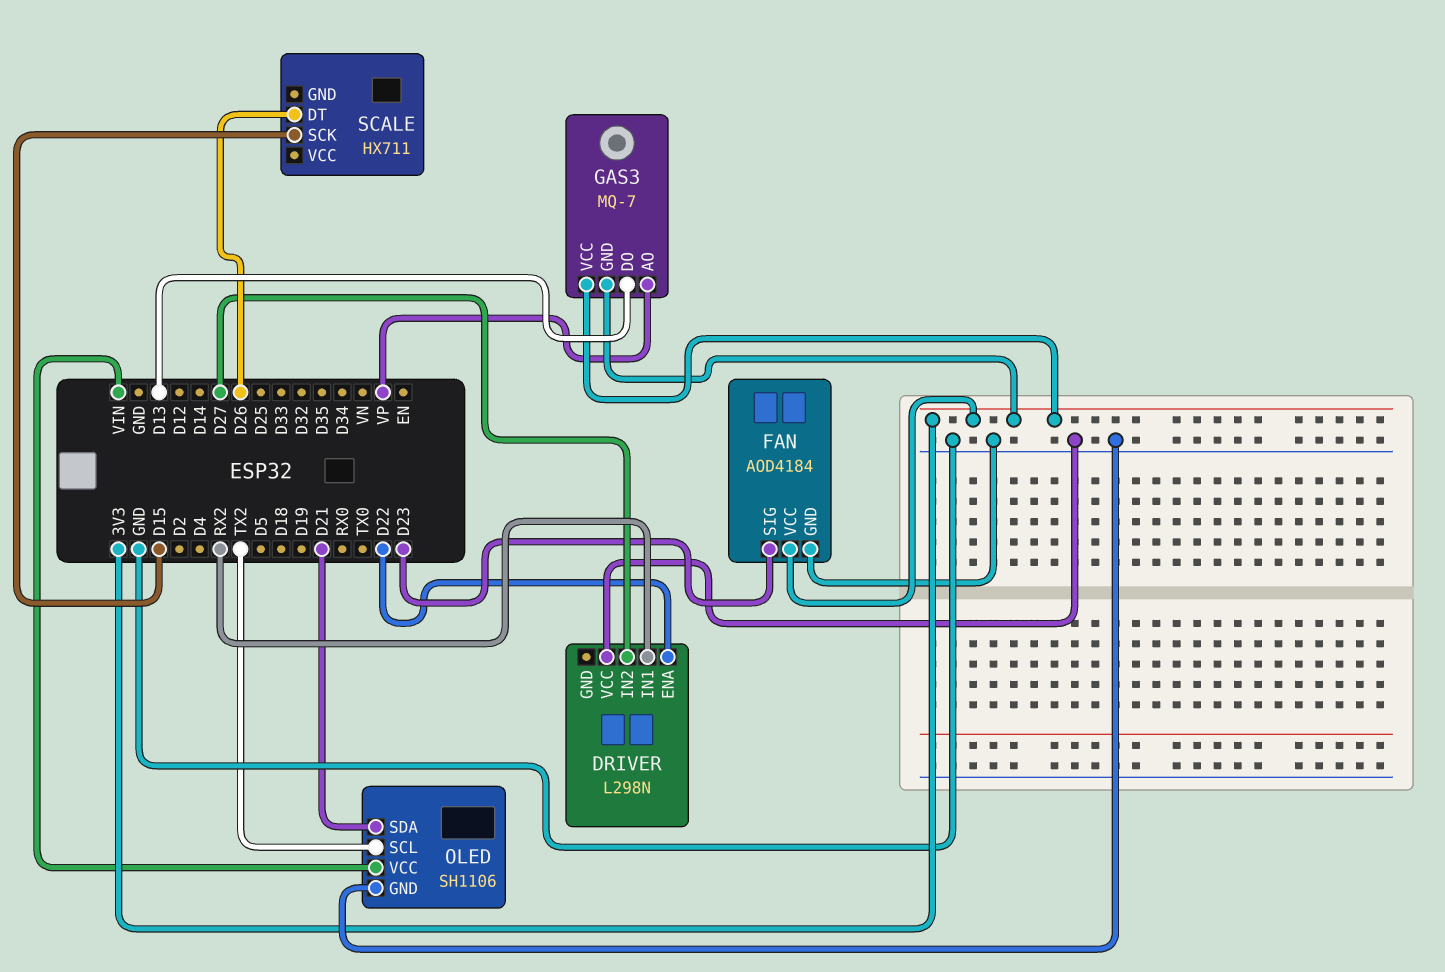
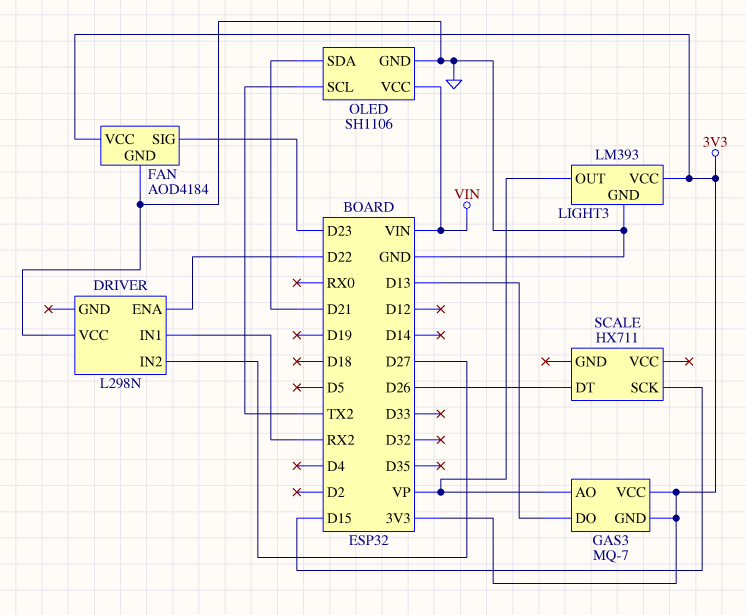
LIGHT3: none -> LM393
LIGHT3 pin GND: none -> GND
LIGHT3 pin OUT: none -> VP
LIGHT3 pin VCC: none -> 3V3

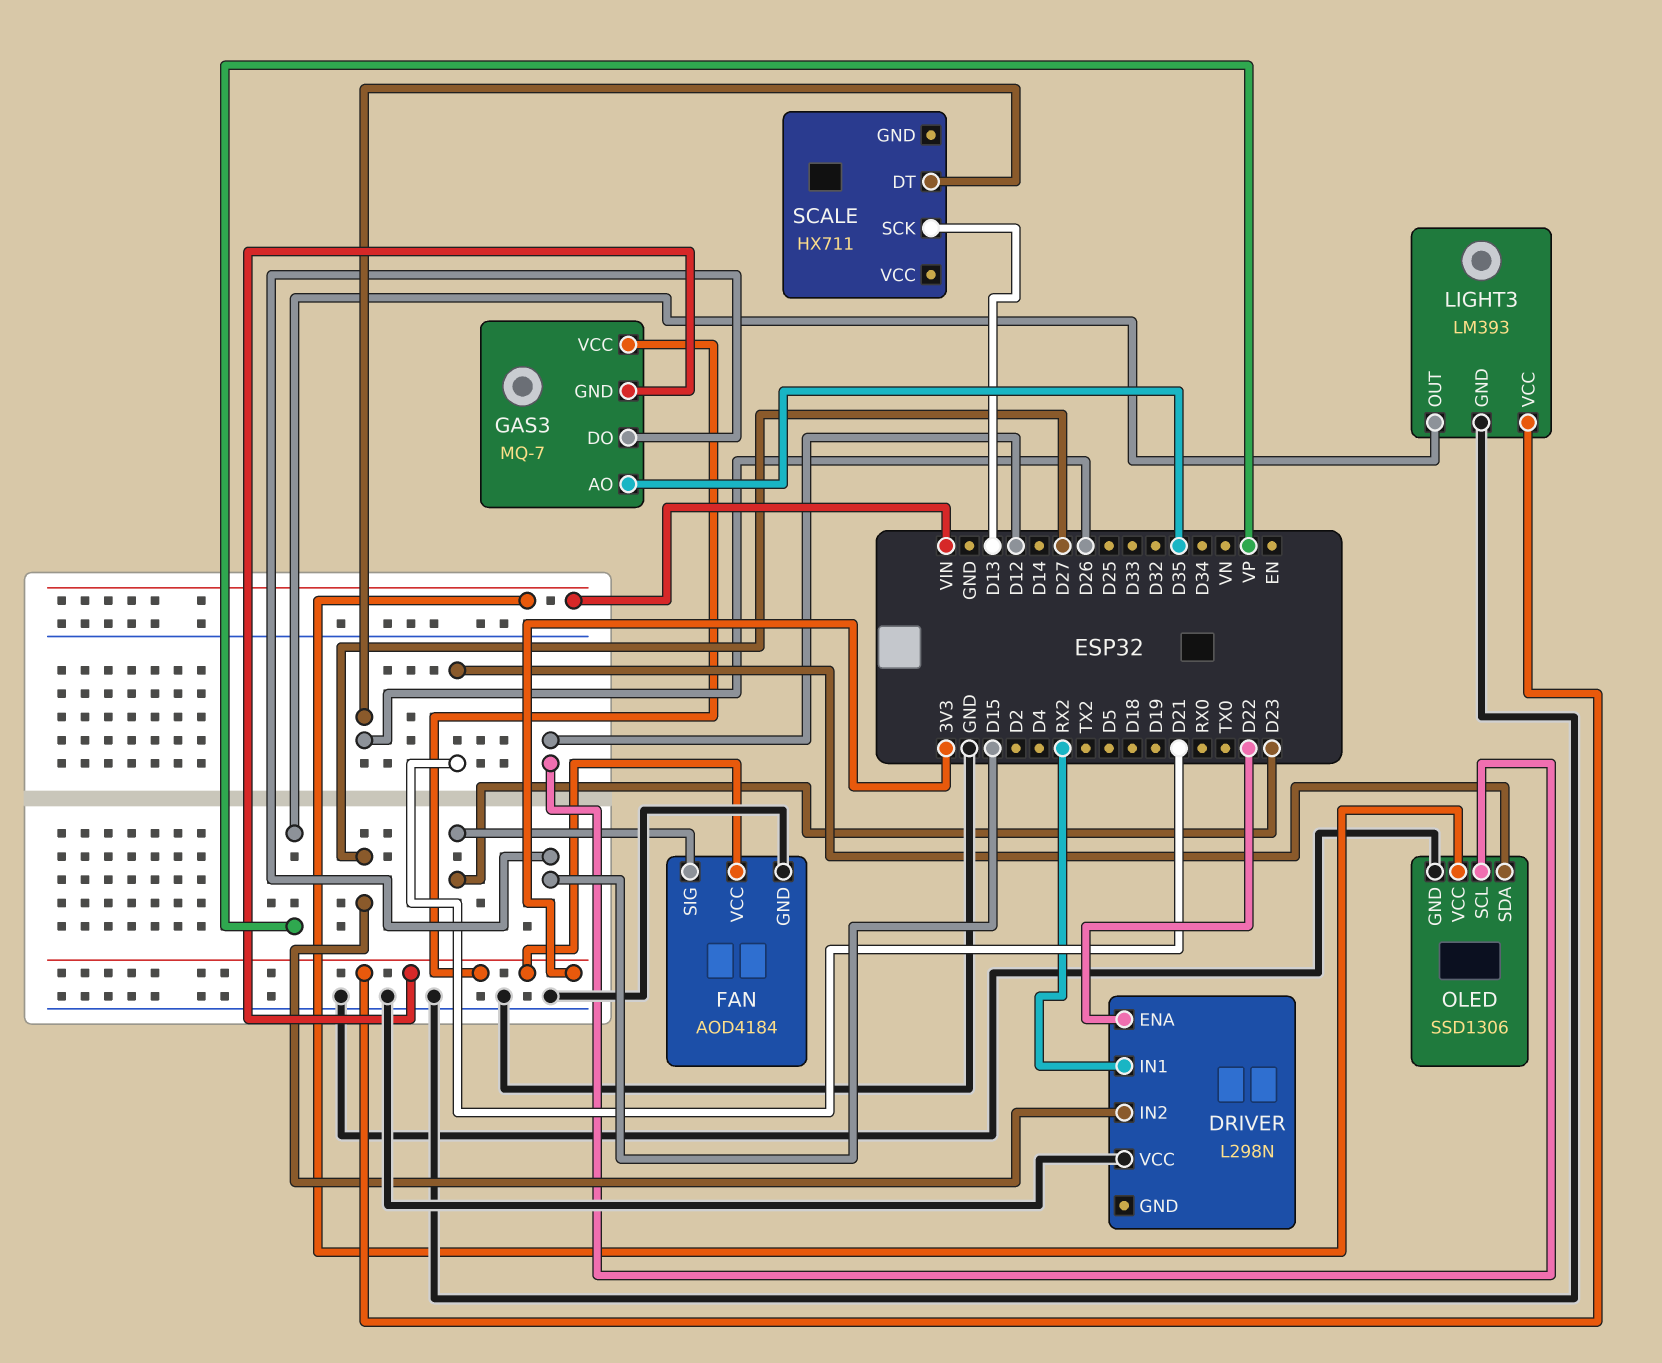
GAS3 pin AO: VP -> D35
GAS3 pin DO: D13 -> D15
OLED: SH1106 -> SSD1306
OLED pin SCL: TX2 -> D12
SCALE pin SCK: D15 -> D13

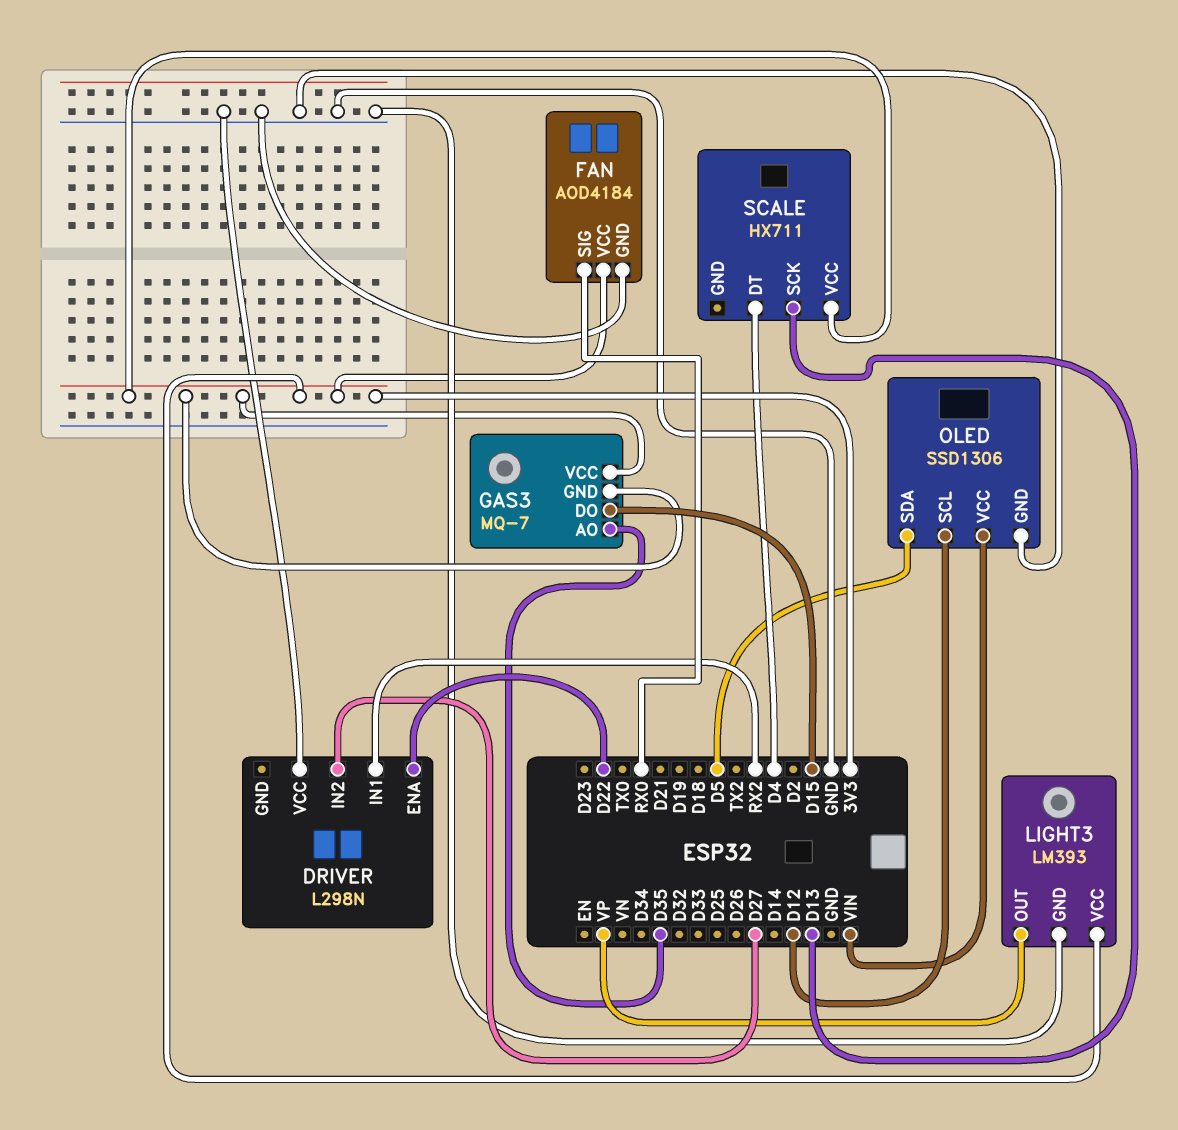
FAN pin SIG: D23 -> RX0
OLED pin SDA: D21 -> D5
SCALE pin DT: D26 -> D4
SCALE pin VCC: none -> 3V3

